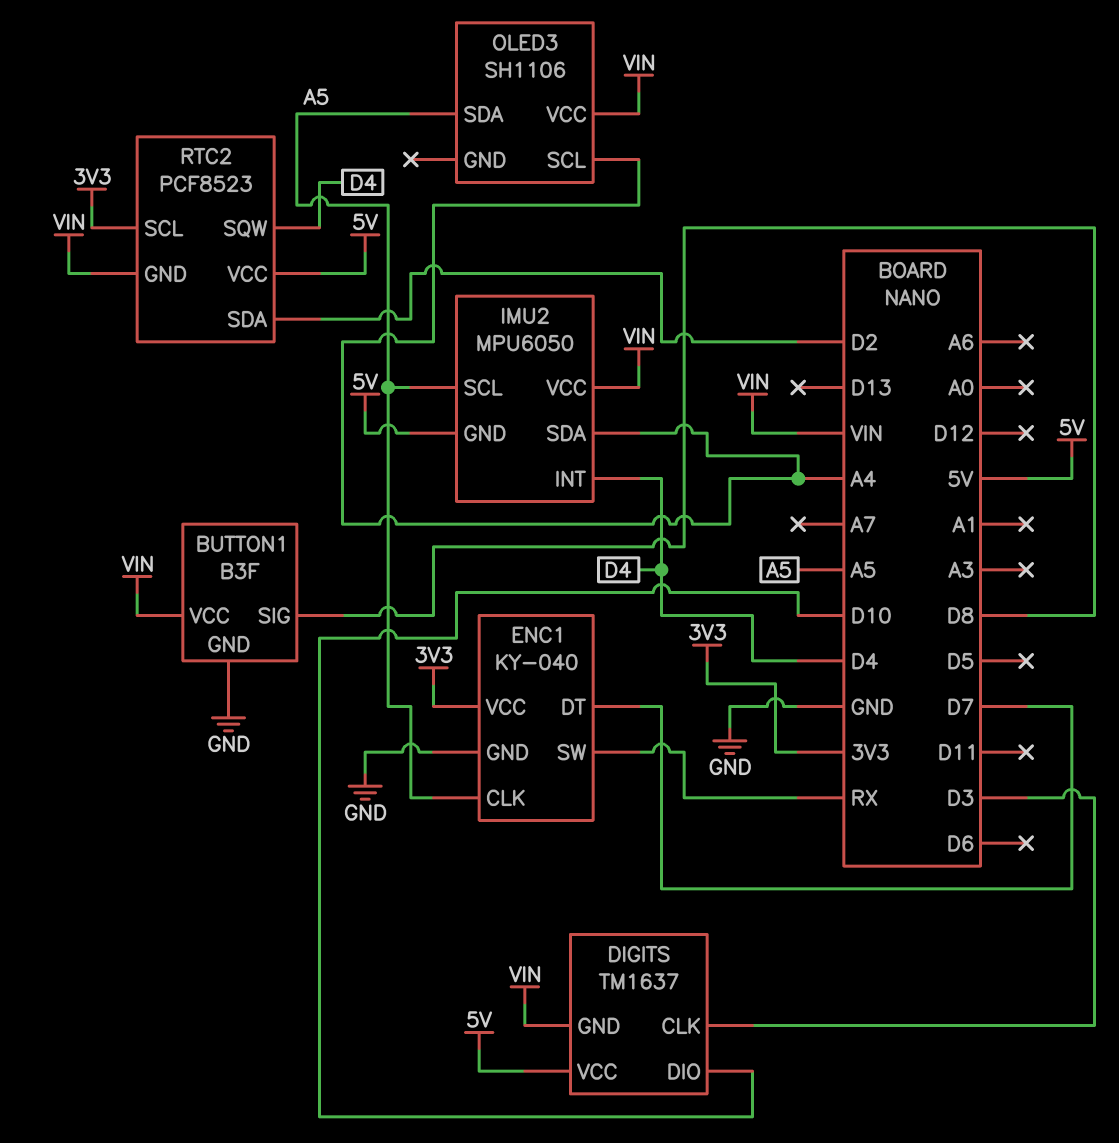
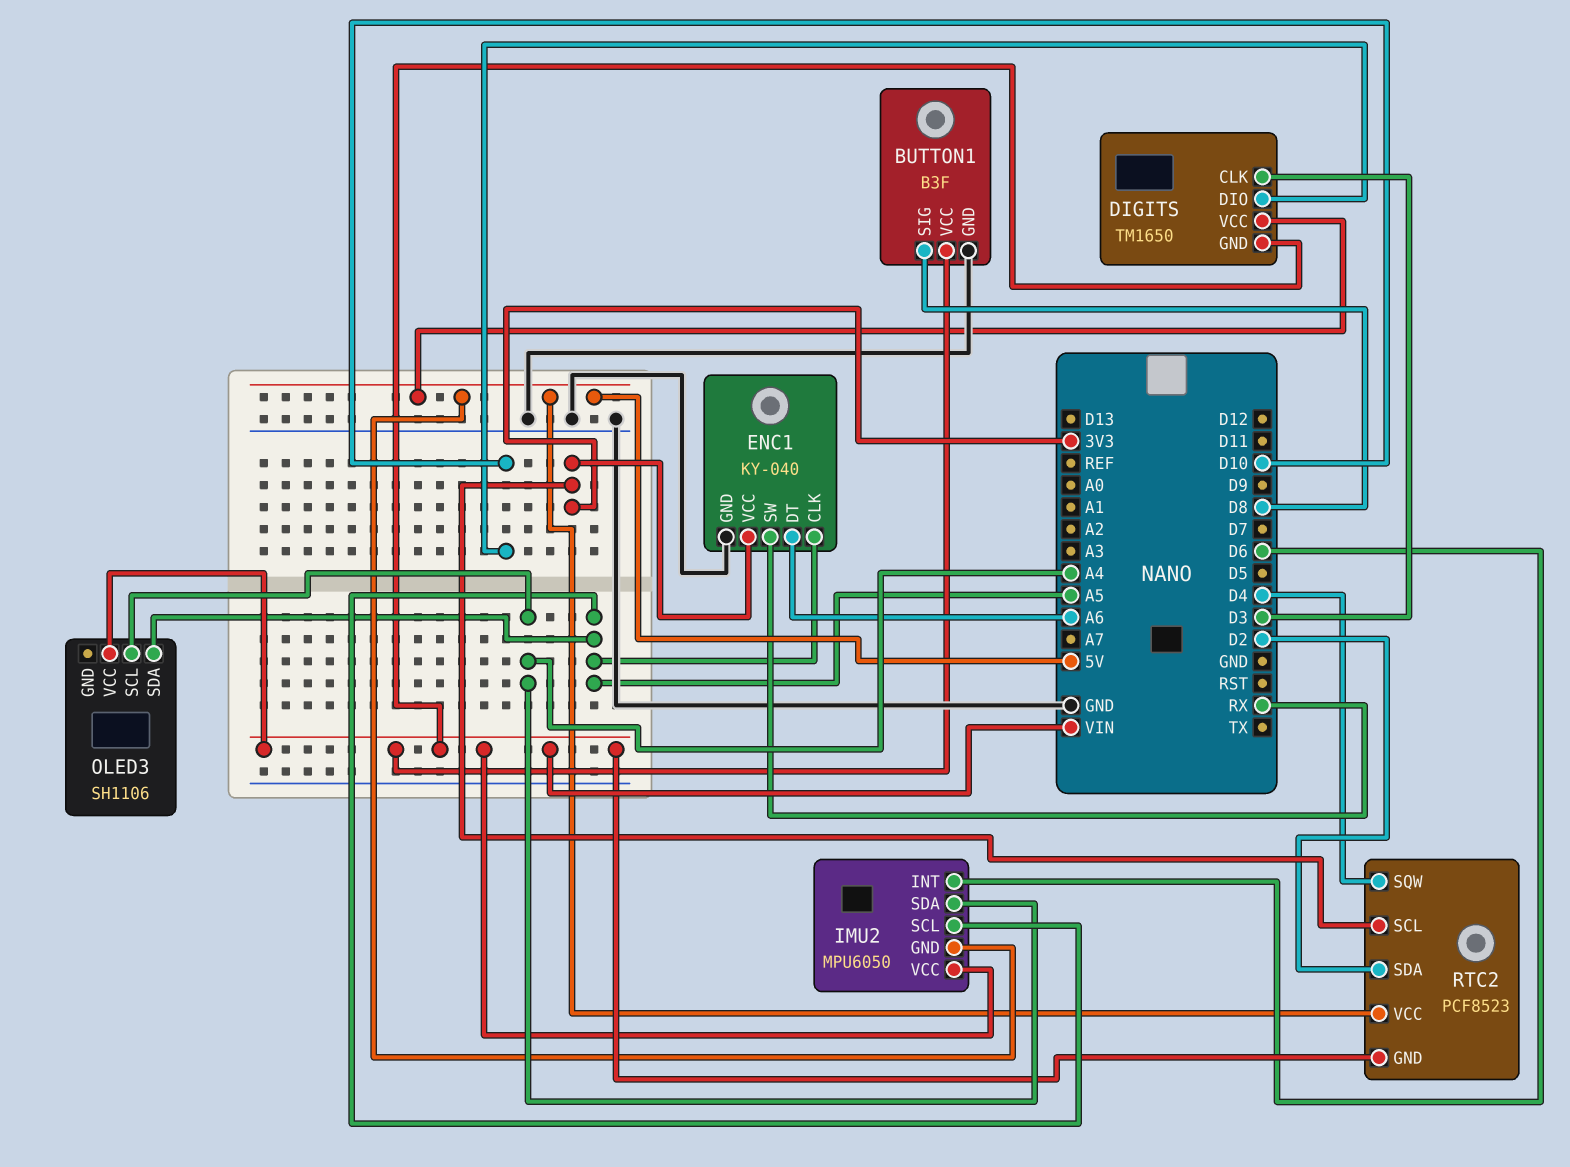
DIGITS: TM1637 -> TM1650
ENC1 pin DT: D7 -> A6
IMU2 pin INT: D4 -> D6

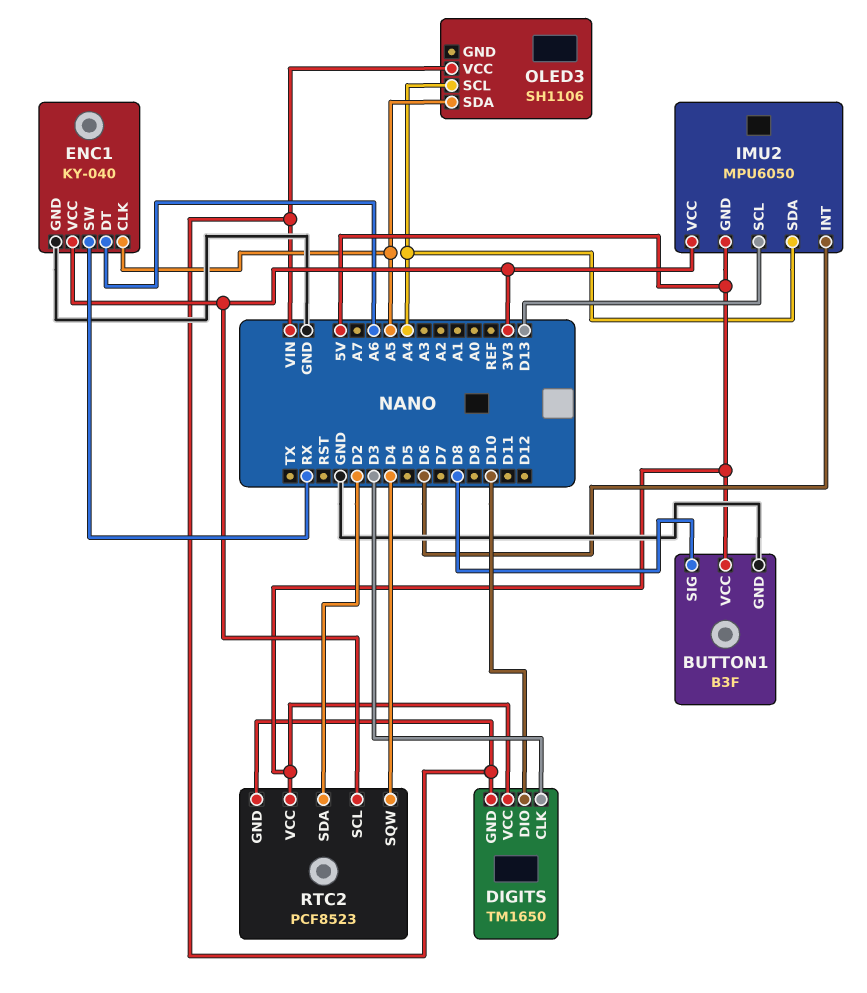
BUTTON1 pin VCC: VIN -> 5V
IMU2 pin SCL: A5 -> D13
IMU2 pin VCC: VIN -> 3V3

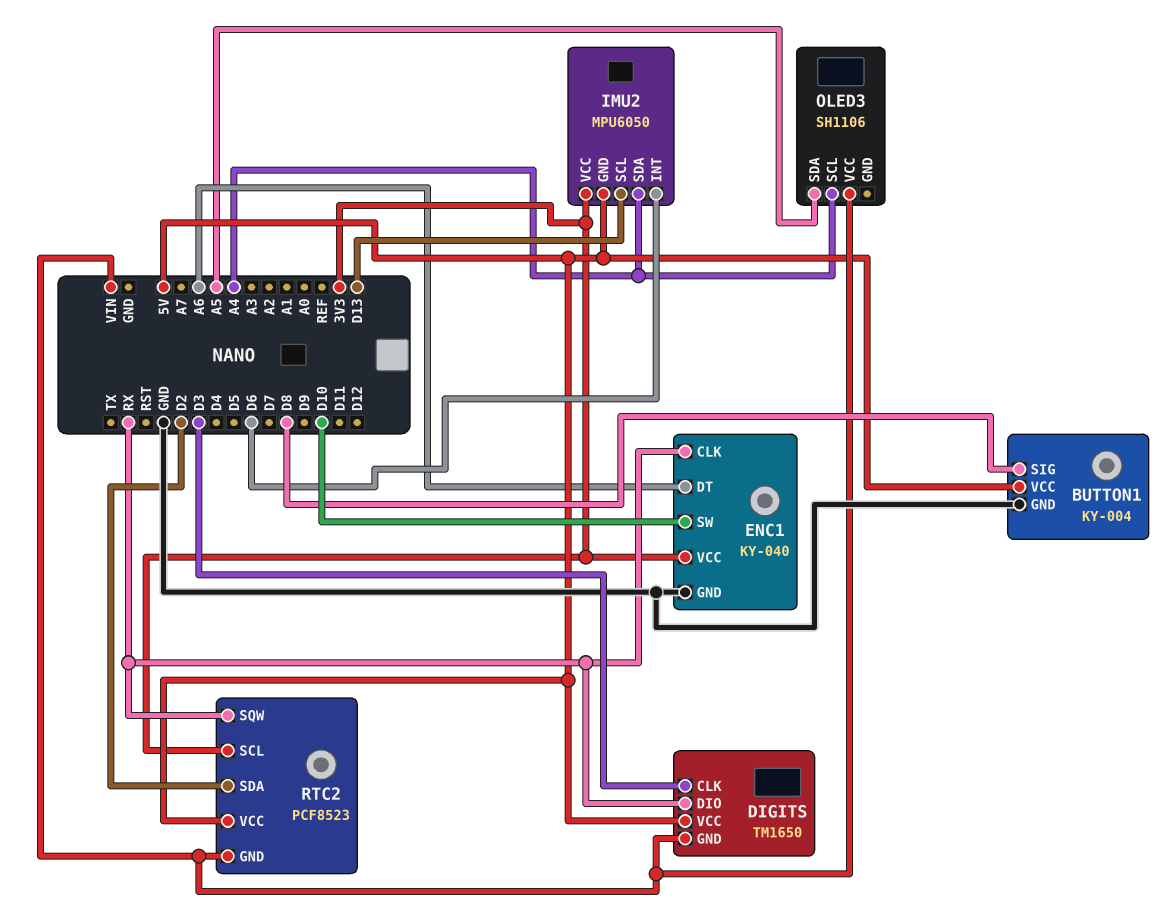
BUTTON1: B3F -> KY-004
DIGITS pin DIO: D10 -> RX
ENC1 pin CLK: A5 -> RX
ENC1 pin SW: RX -> D10
RTC2 pin SQW: D4 -> RX

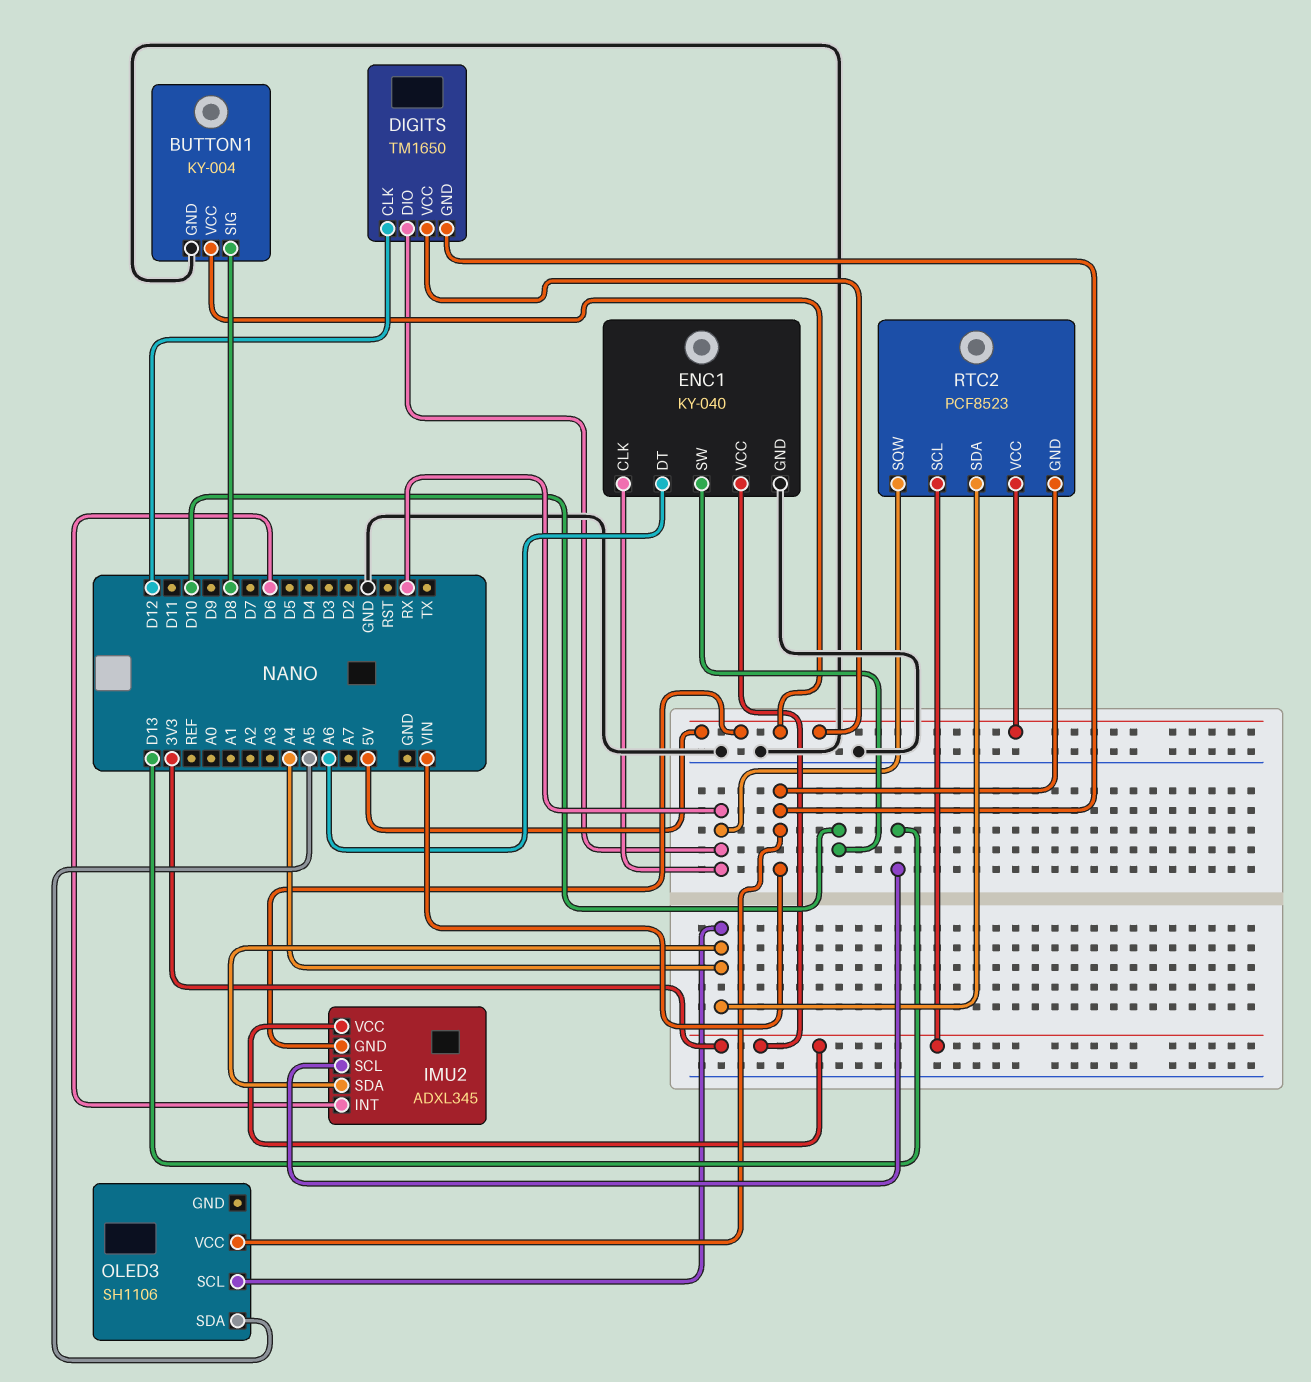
DIGITS pin CLK: D3 -> D12
IMU2: MPU6050 -> ADXL345
RTC2 pin SDA: D2 -> A4

